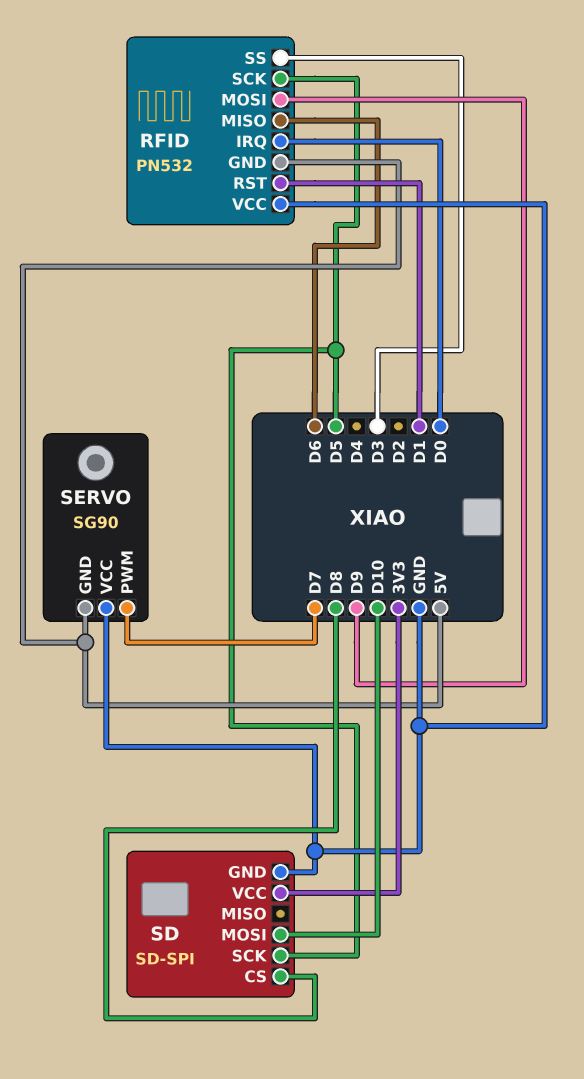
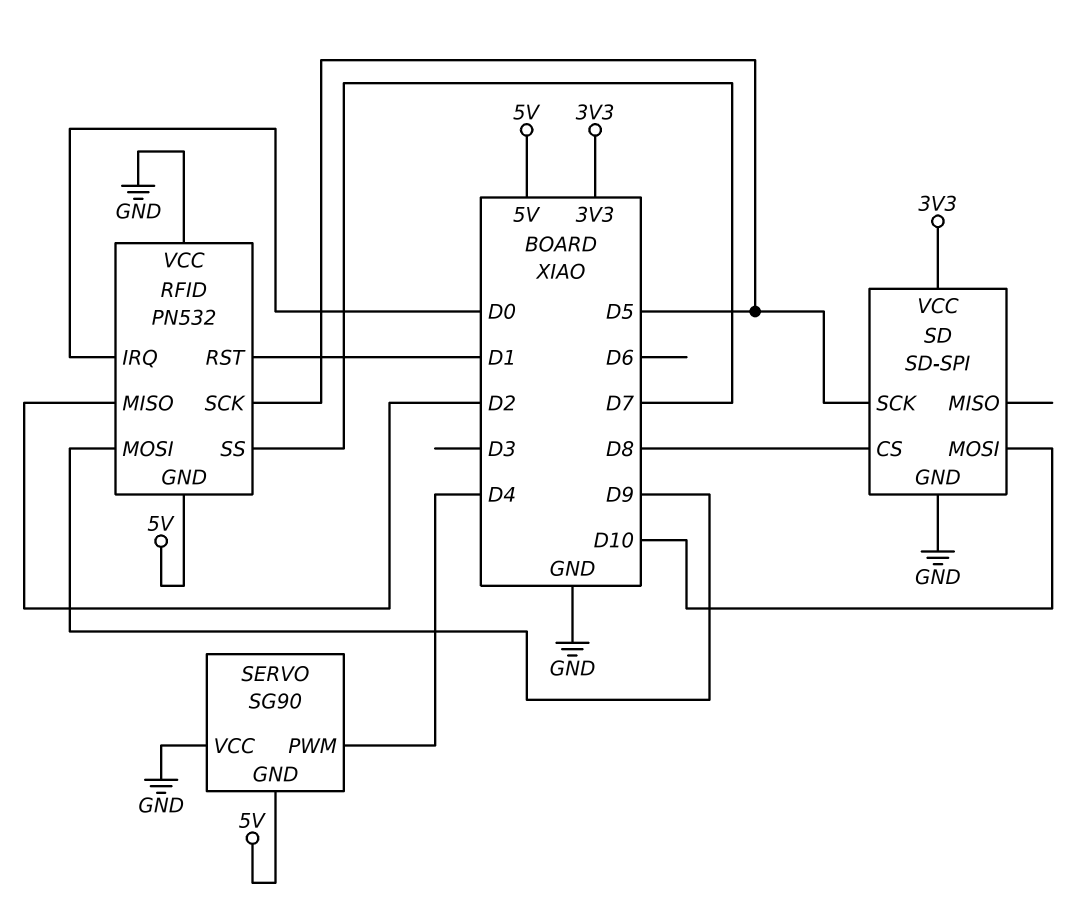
RFID pin MISO: D6 -> D2
RFID pin SS: D3 -> D7
SERVO pin PWM: D7 -> D4

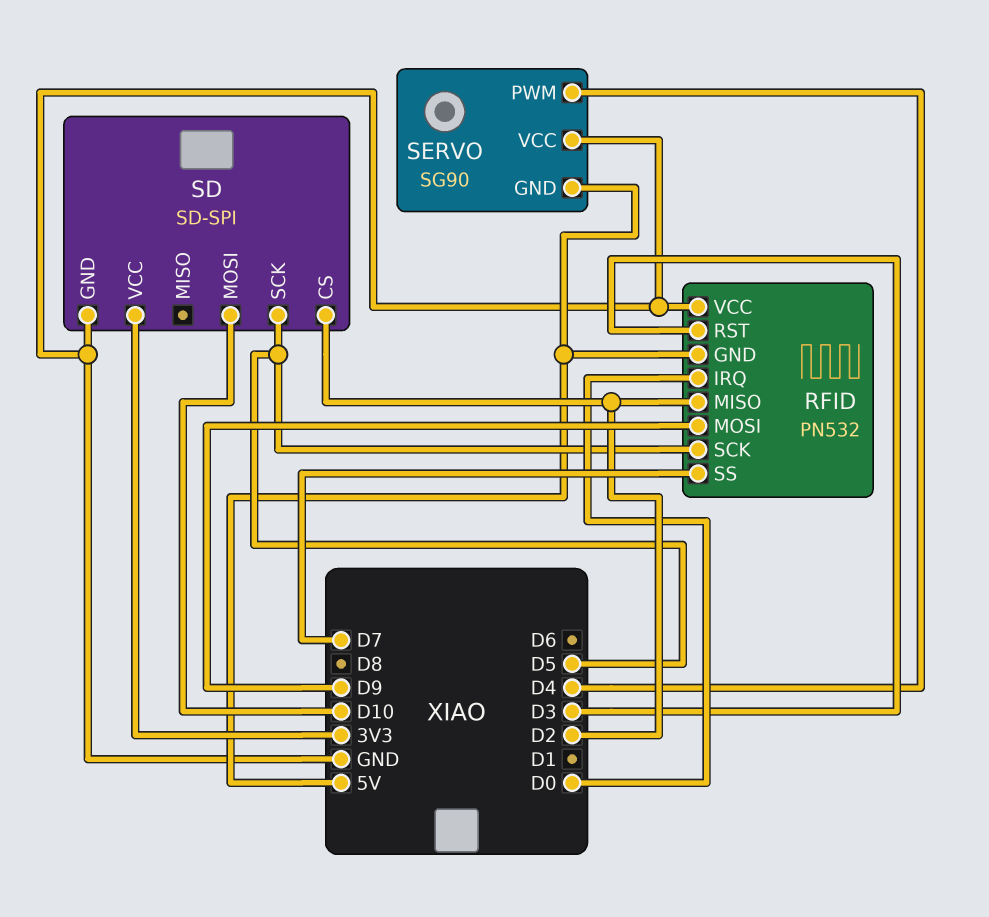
RFID pin RST: D1 -> D3
SD pin CS: D8 -> D2

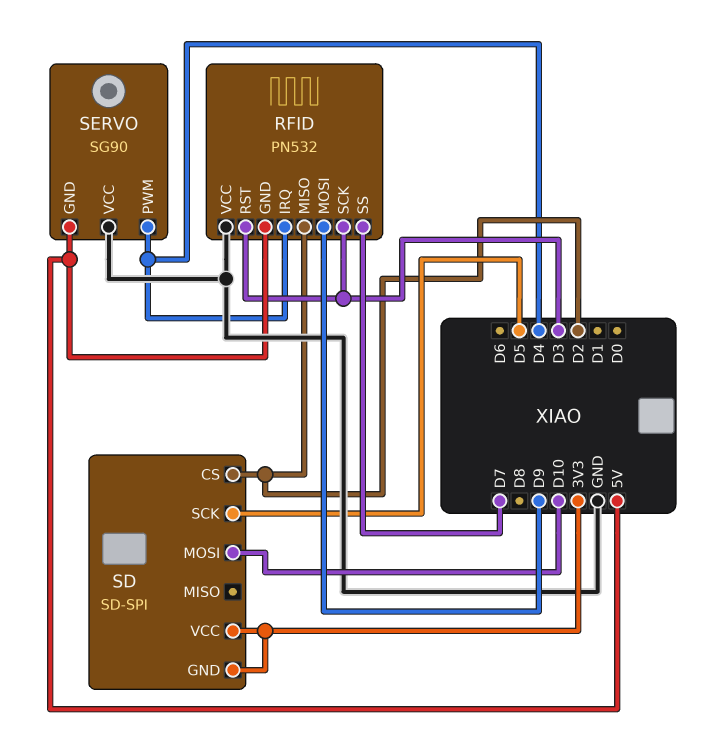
RFID pin IRQ: D0 -> D4
RFID pin SCK: D5 -> D3
SD pin GND: GND -> 3V3

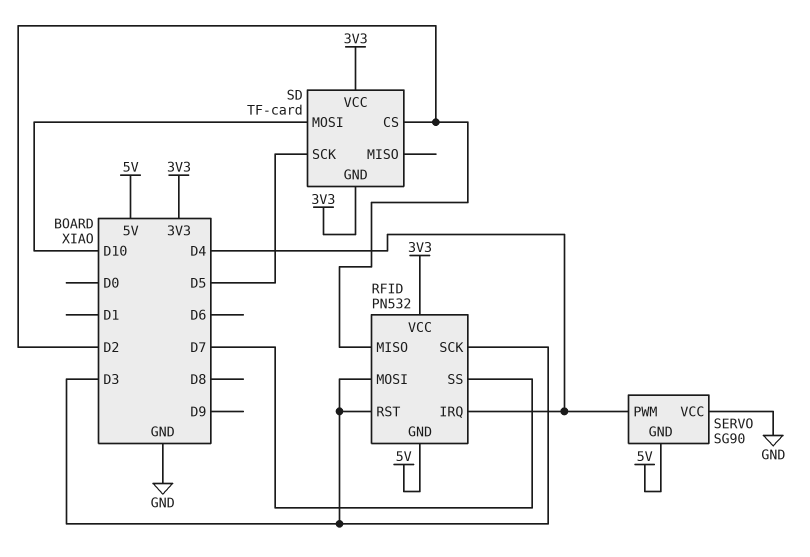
RFID pin MOSI: D9 -> D3
RFID pin VCC: GND -> 3V3
SD: SD-SPI -> TF-card

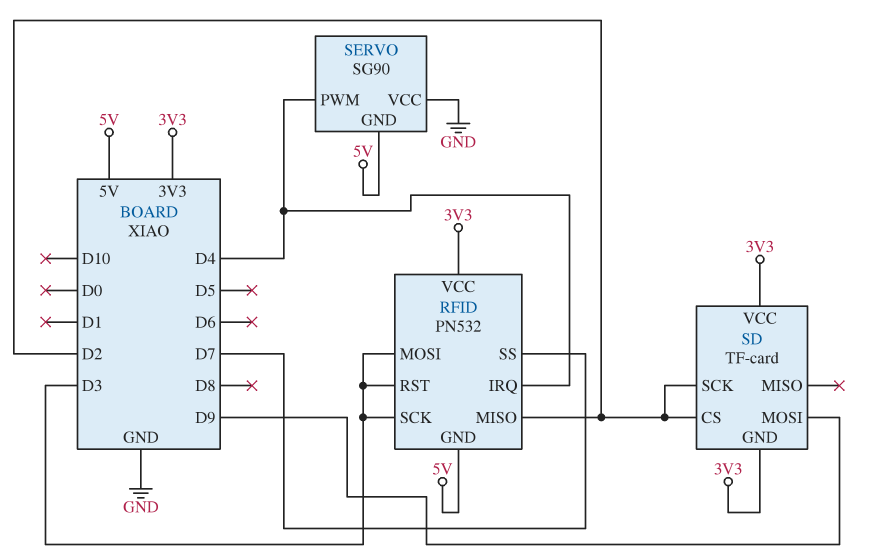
SD pin MOSI: D10 -> D9
SD pin SCK: D5 -> D2

